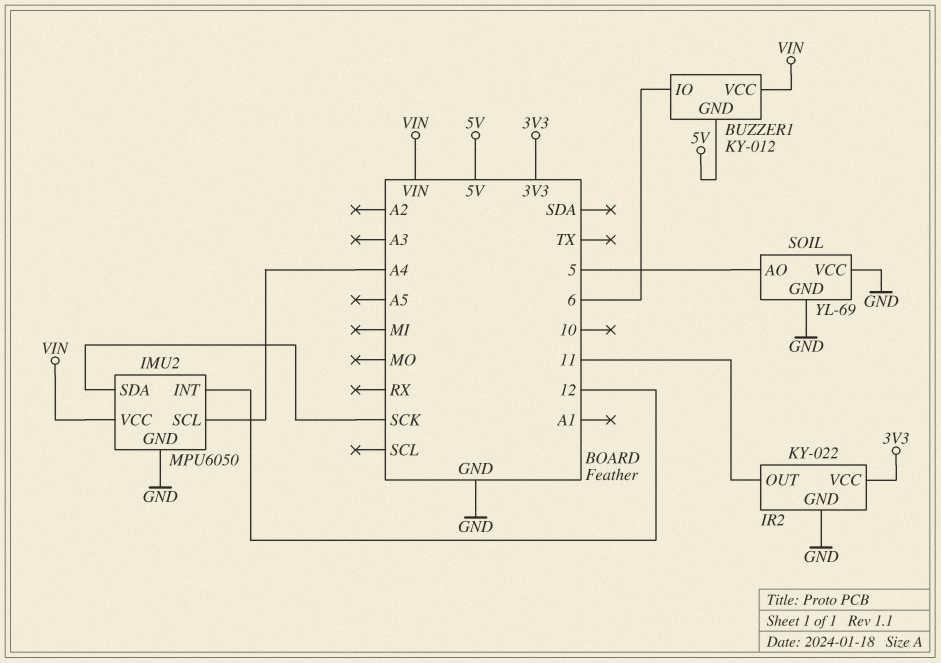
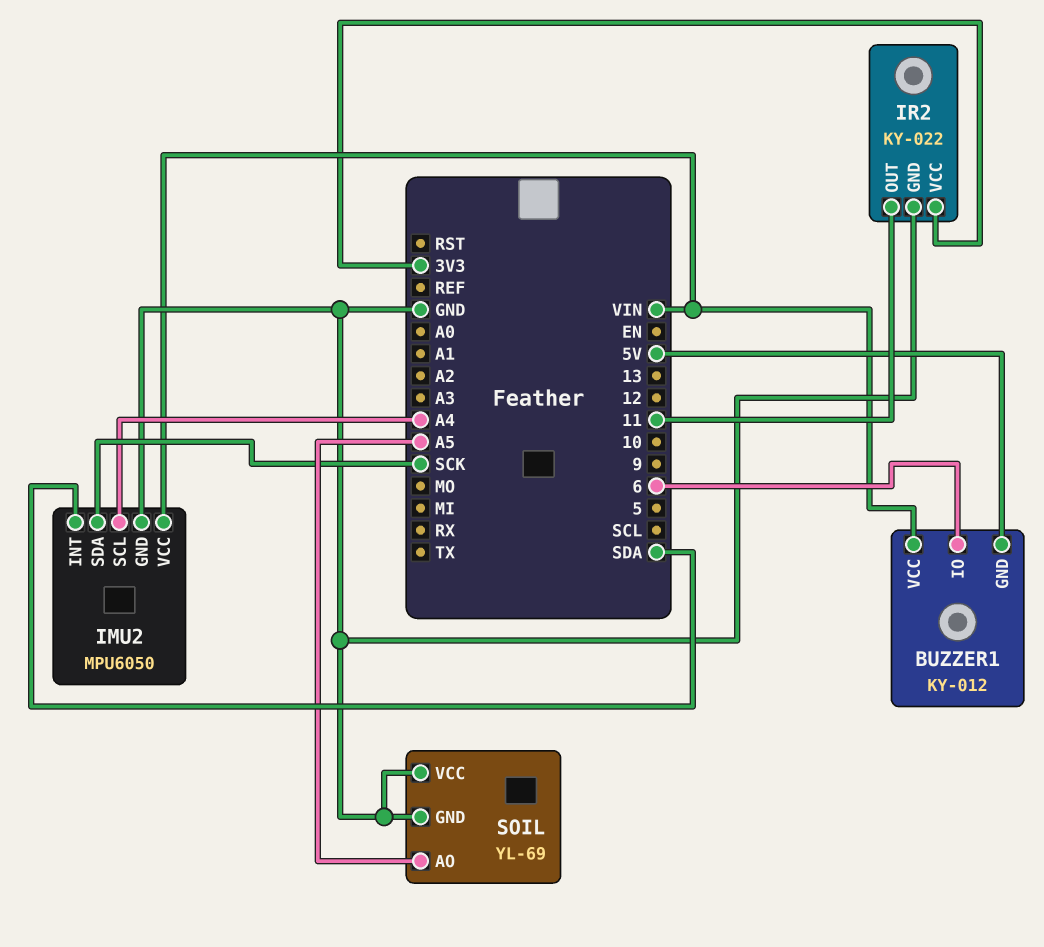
IMU2 pin INT: 12 -> SDA
SOIL pin AO: 5 -> A5

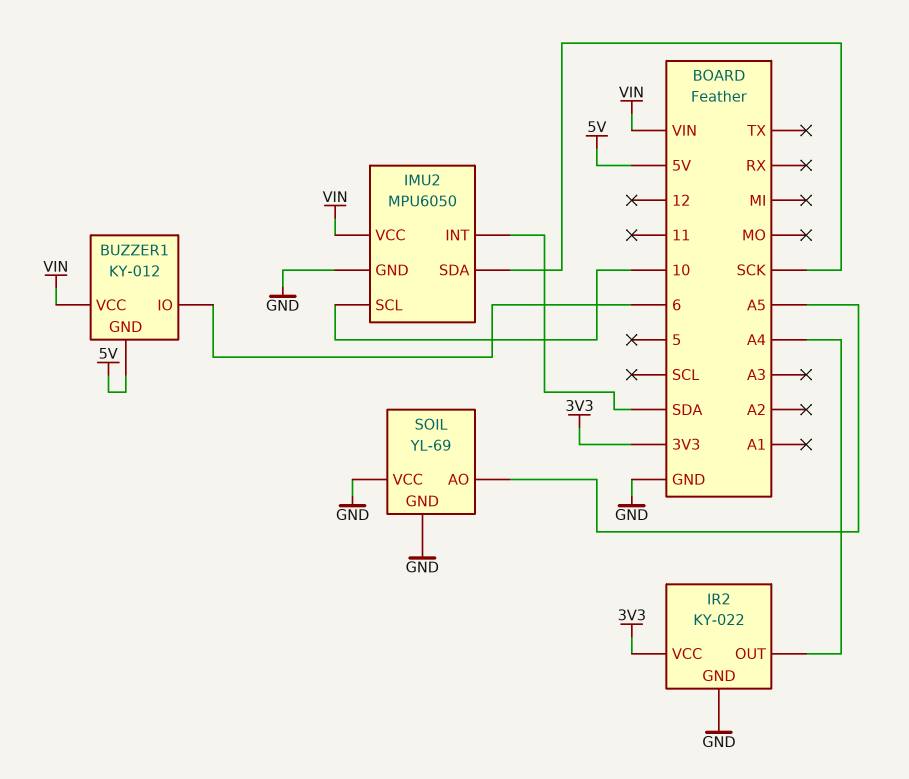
IMU2 pin SCL: A4 -> 10
IR2 pin OUT: 11 -> A4

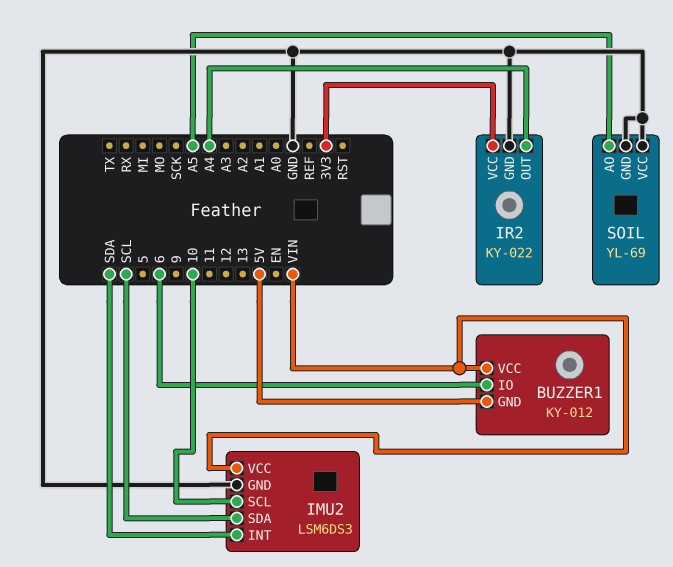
IMU2: MPU6050 -> LSM6DS3
IMU2 pin SDA: SCK -> SCL

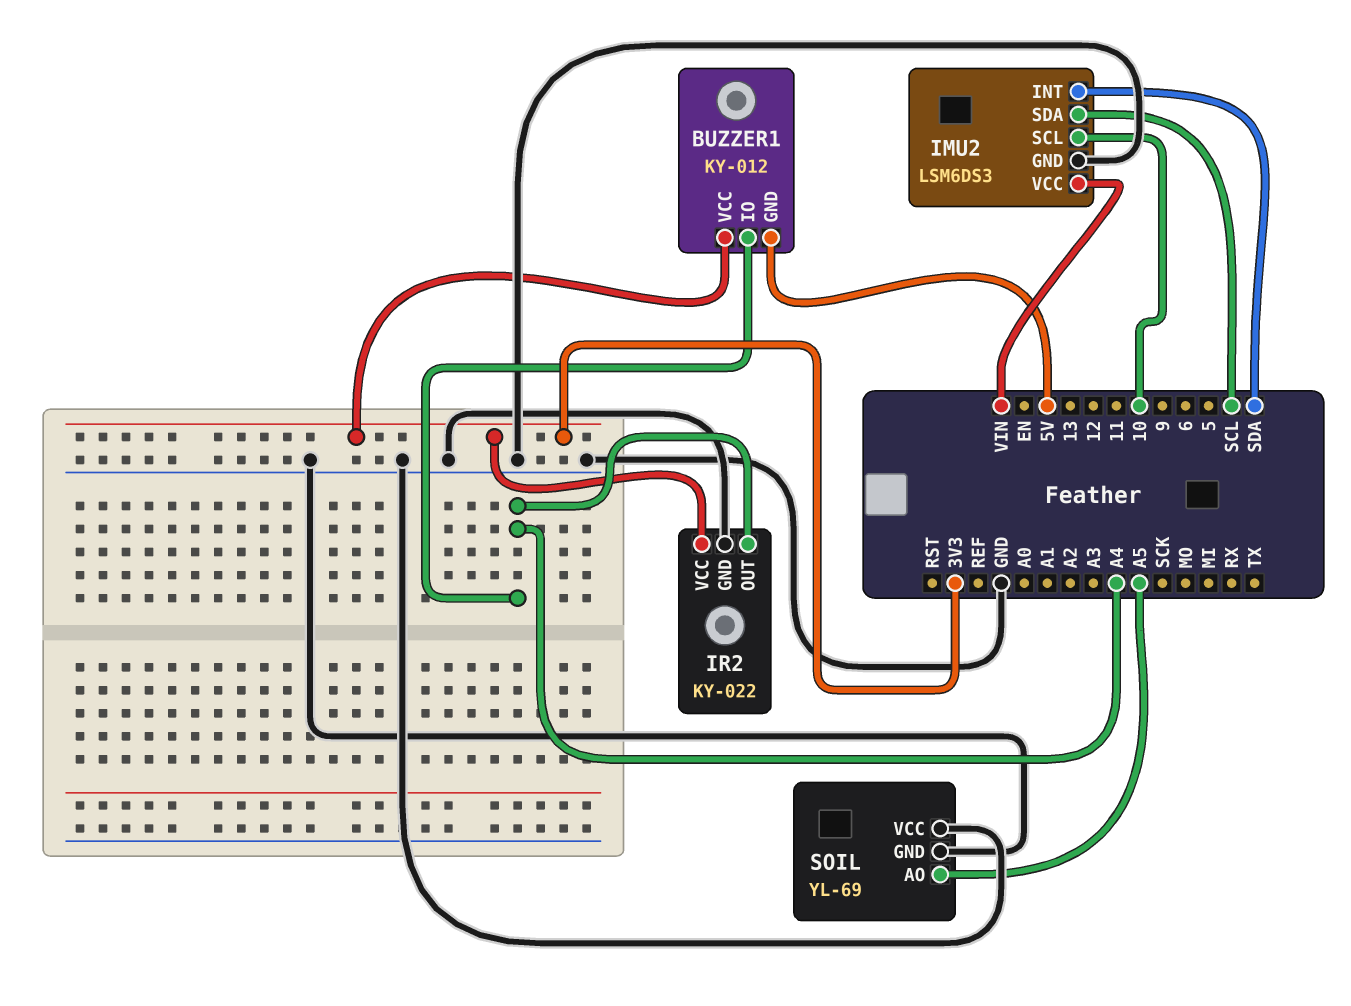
BUZZER1 pin IO: 6 -> A4
BUZZER1 pin VCC: VIN -> 3V3

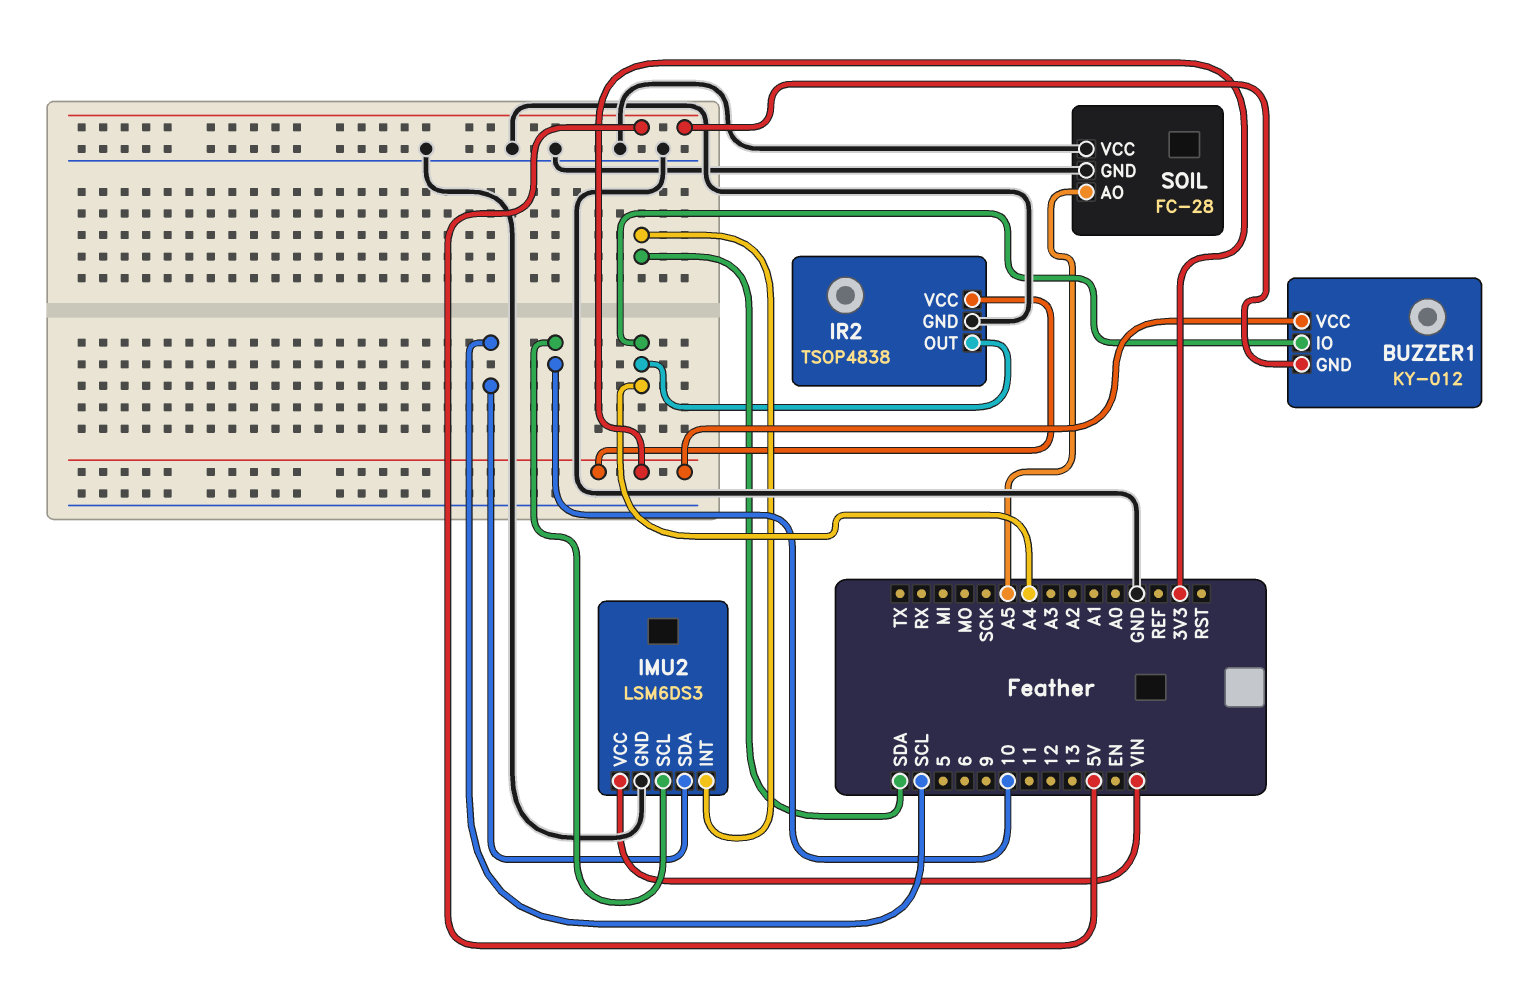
IR2: KY-022 -> TSOP4838
SOIL: YL-69 -> FC-28

